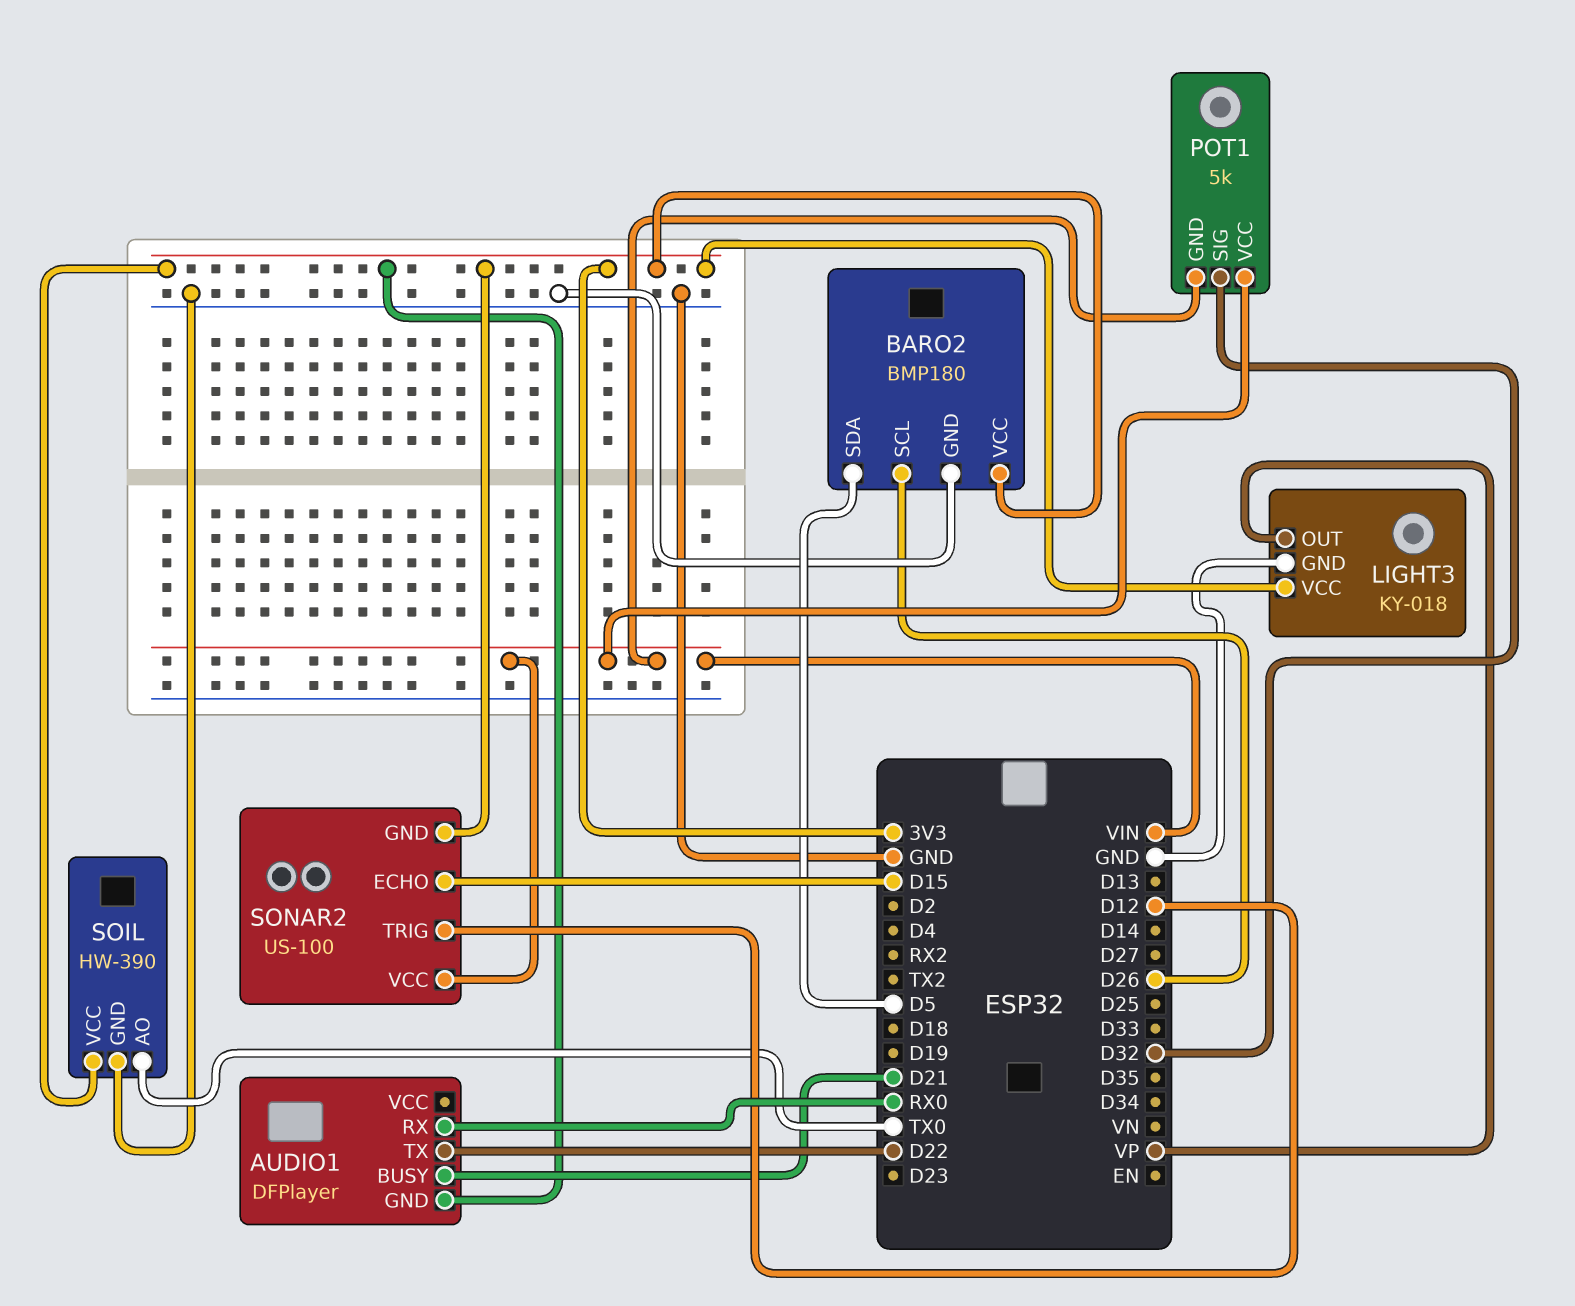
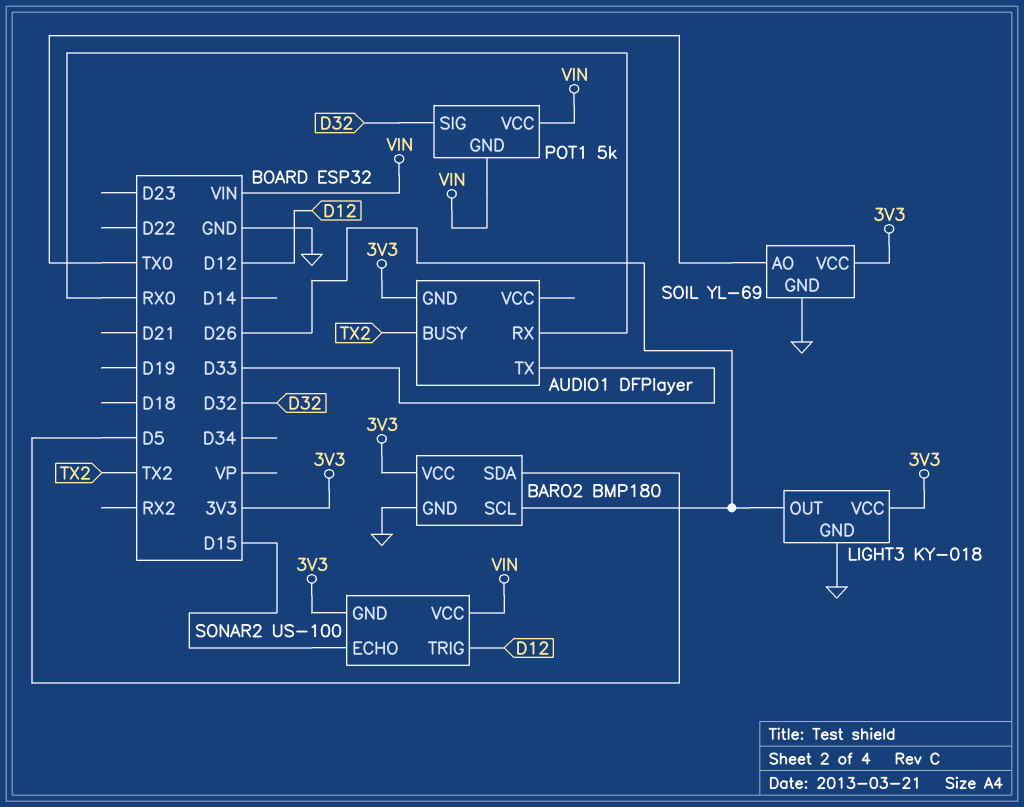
AUDIO1 pin BUSY: D21 -> TX2
AUDIO1 pin TX: D22 -> D33
LIGHT3 pin OUT: VP -> D26
SOIL: HW-390 -> YL-69

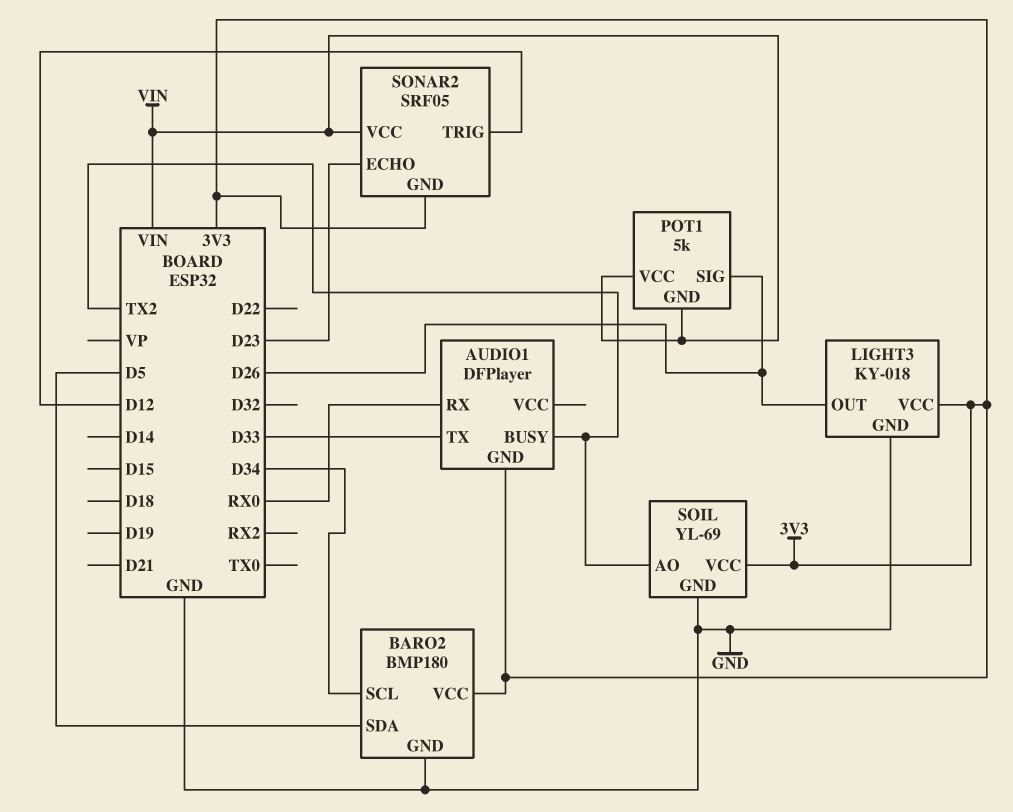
BARO2 pin SCL: D26 -> D34
POT1 pin SIG: D32 -> D26
SOIL pin AO: TX0 -> TX2
SONAR2: US-100 -> SRF05
SONAR2 pin ECHO: D15 -> D23

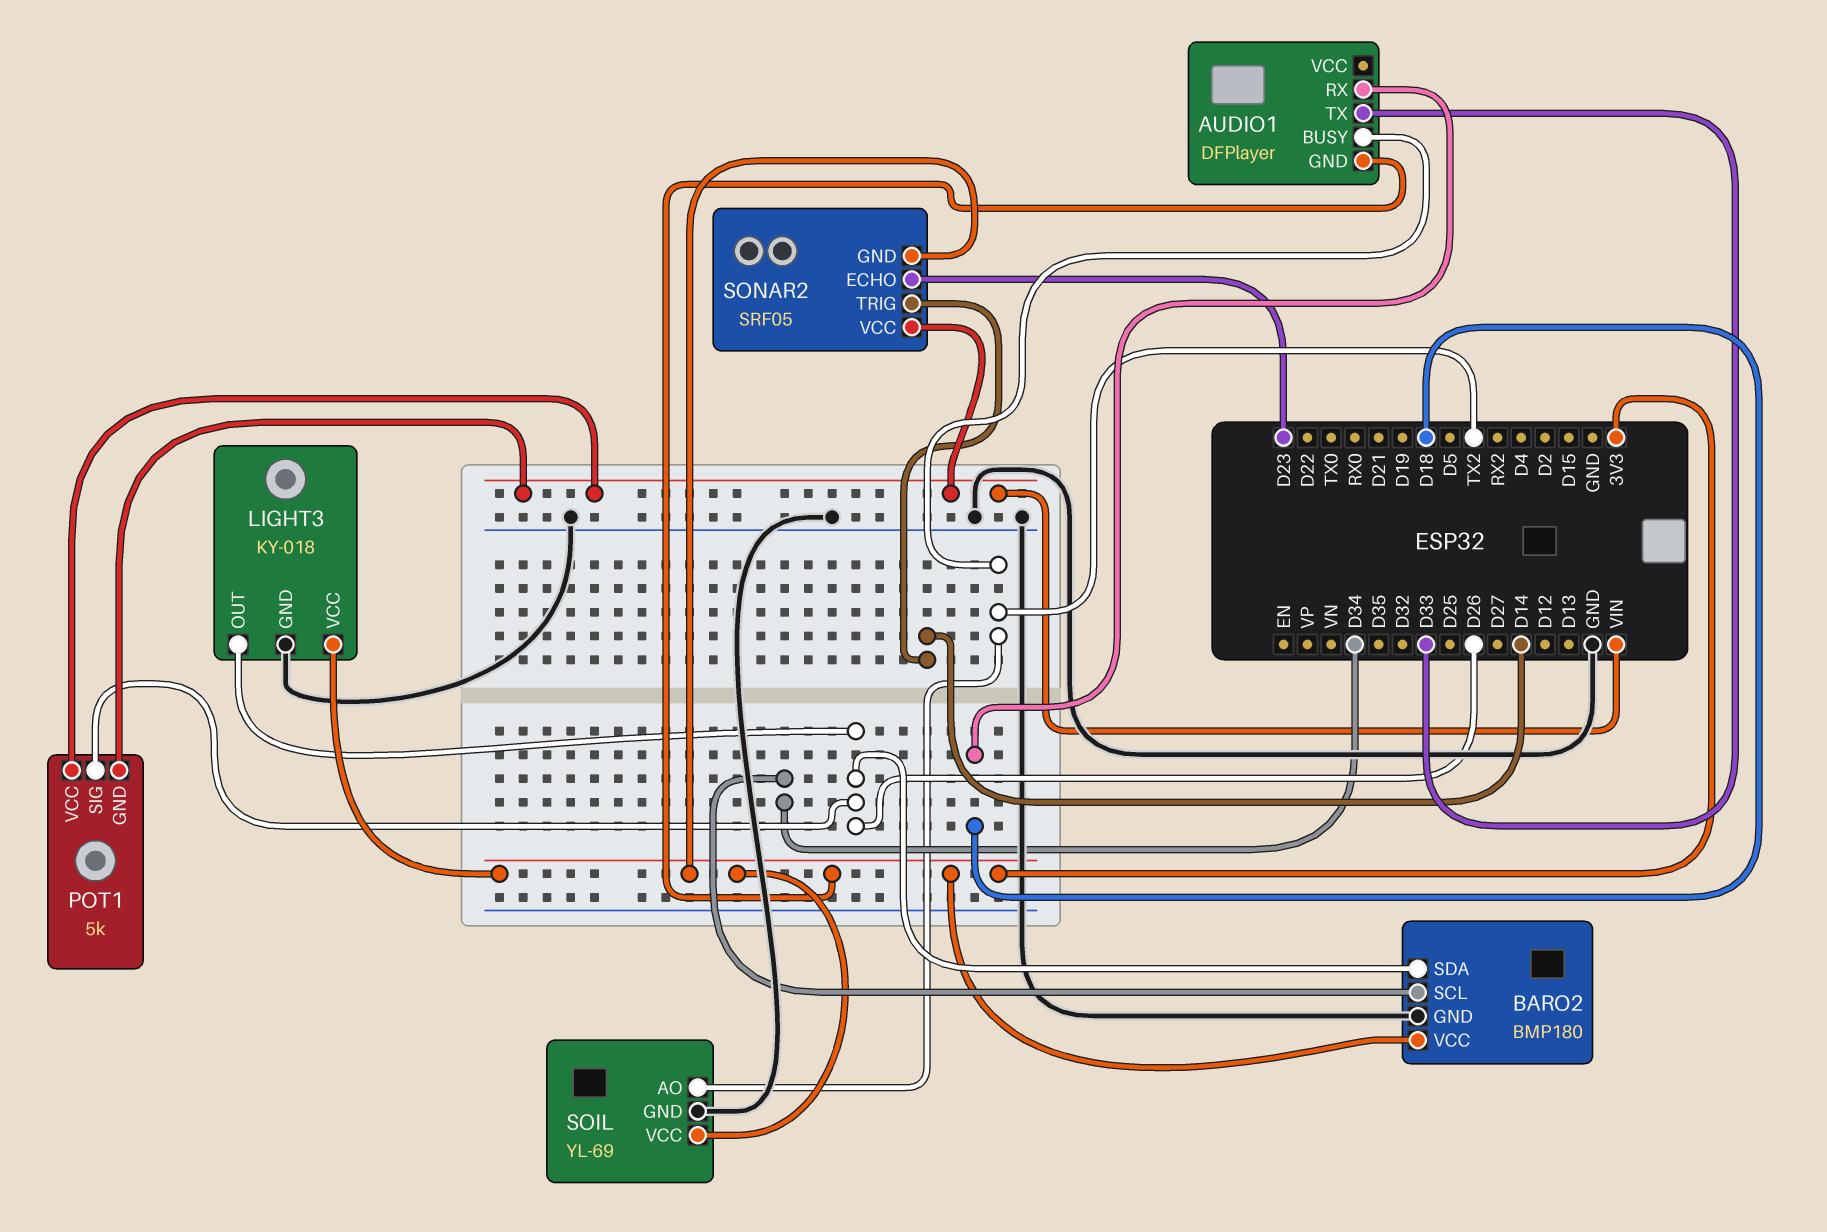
AUDIO1 pin RX: RX0 -> D18
BARO2 pin SDA: D5 -> D26
SONAR2 pin TRIG: D12 -> D14

